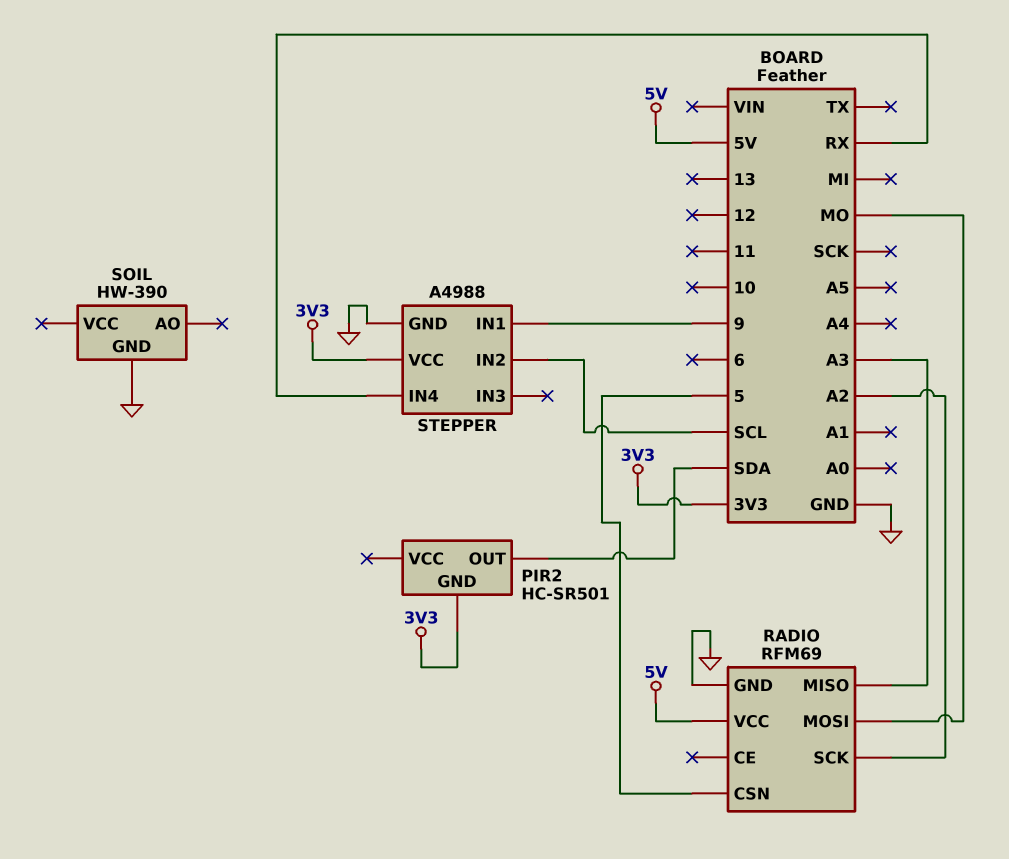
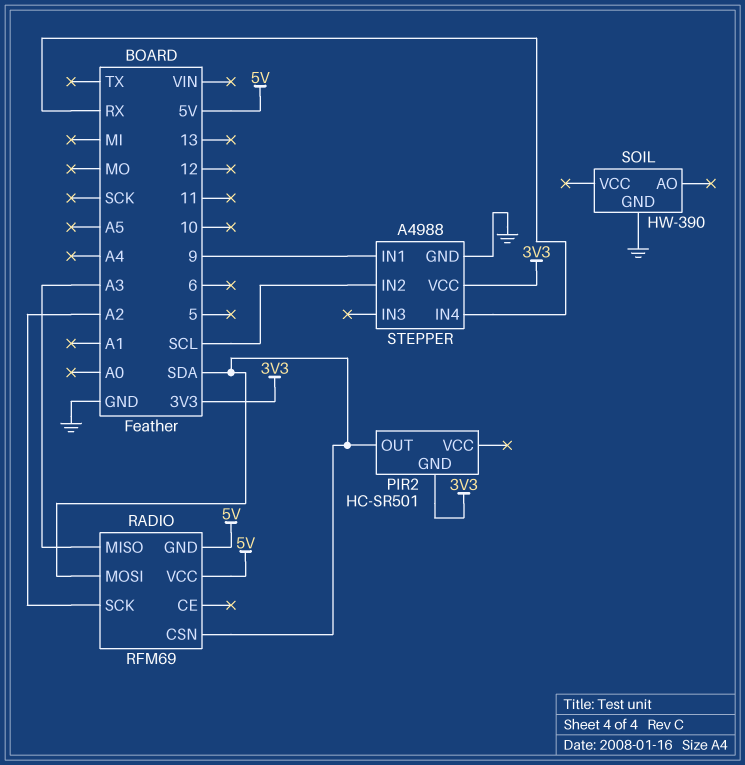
RADIO pin CSN: 5 -> SDA
RADIO pin GND: GND -> 5V
RADIO pin MOSI: MO -> SDA

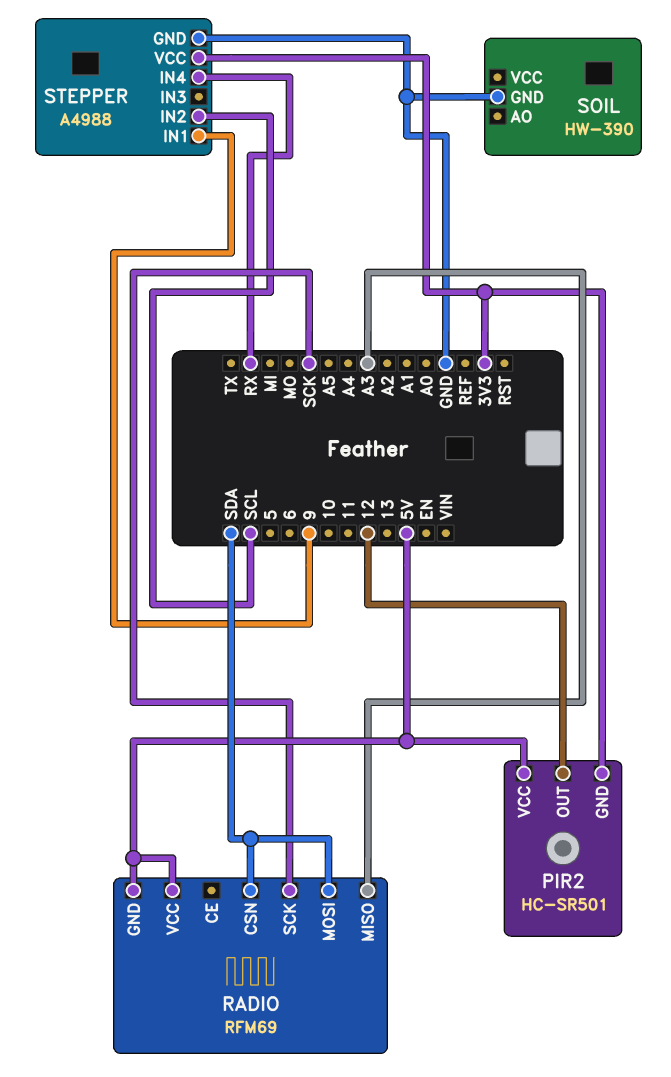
PIR2 pin OUT: SDA -> 12
PIR2 pin VCC: none -> 5V
RADIO pin SCK: A2 -> SCK

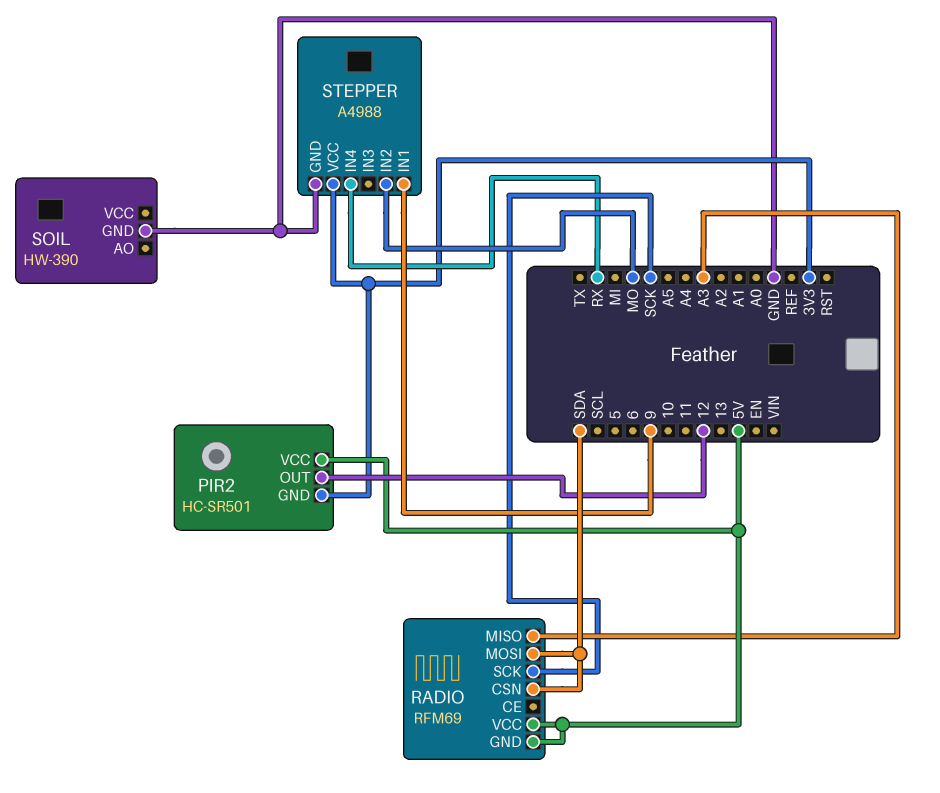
STEPPER pin IN2: SCL -> MO

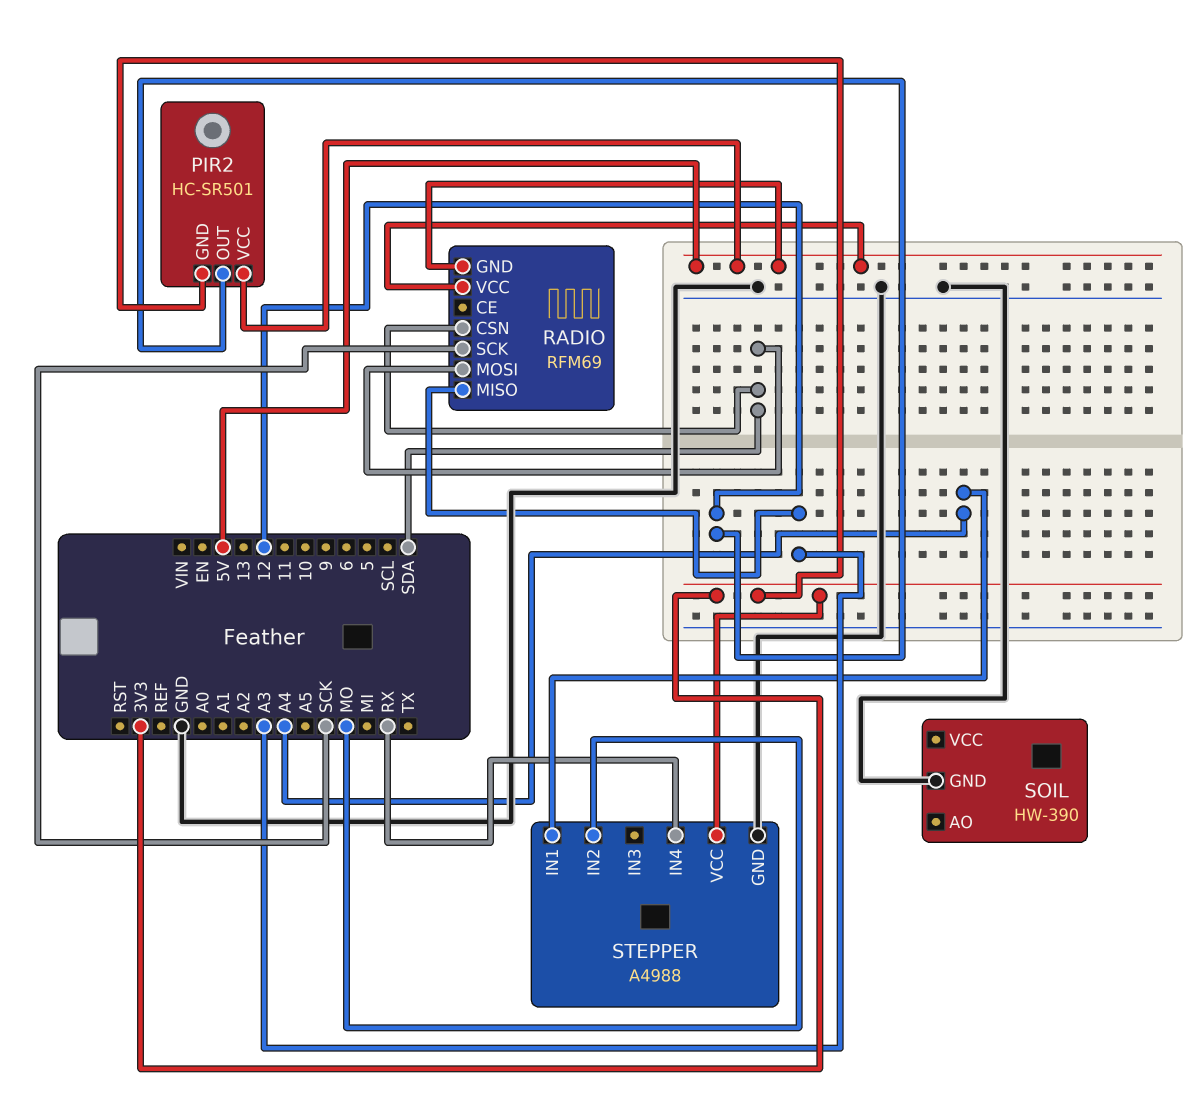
STEPPER pin IN1: 9 -> A4

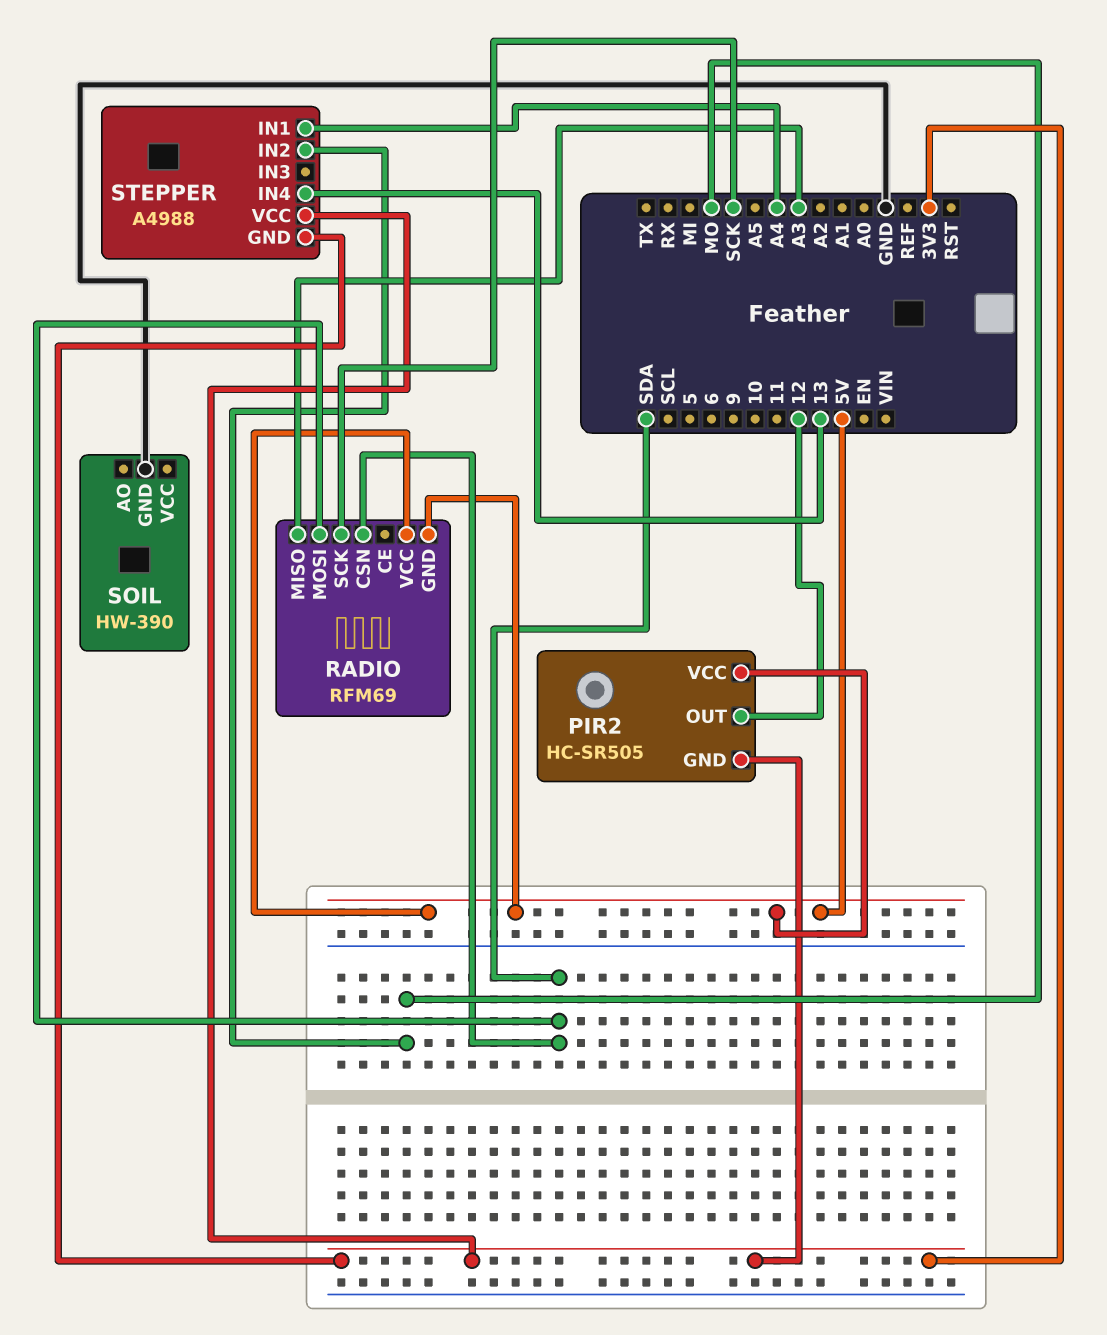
PIR2: HC-SR501 -> HC-SR505
STEPPER pin GND: GND -> 3V3
STEPPER pin IN4: RX -> 13

